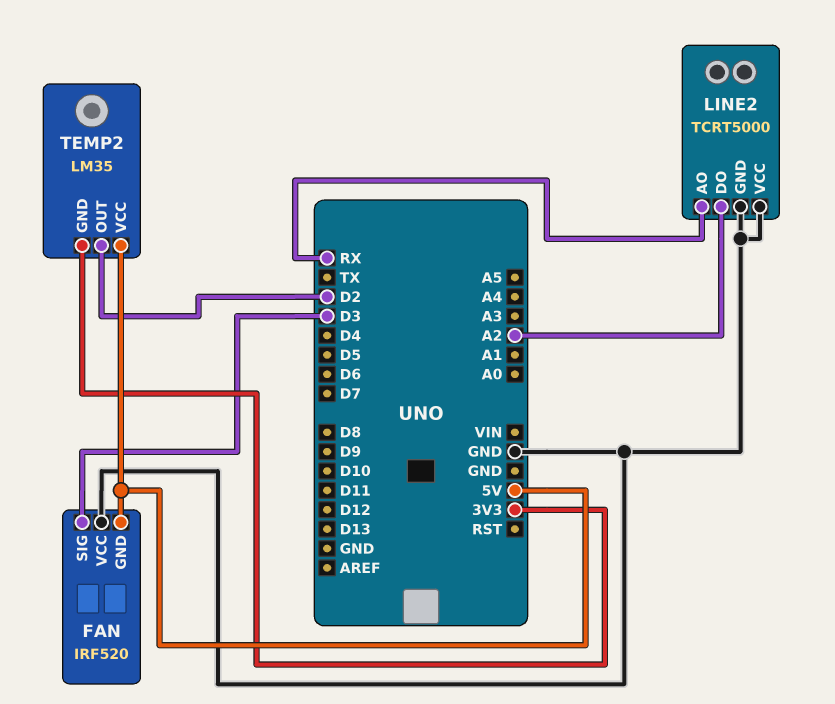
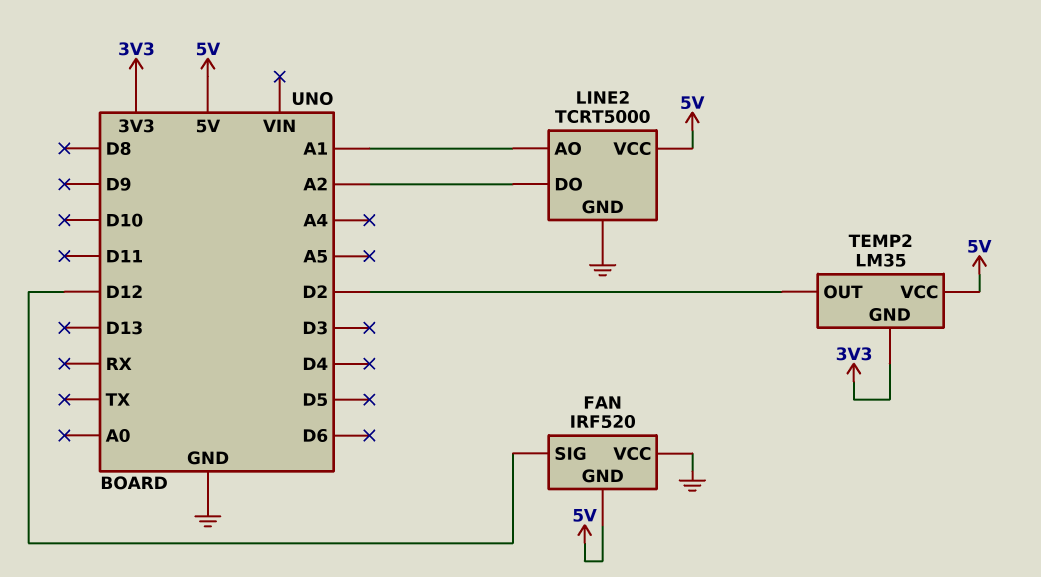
FAN pin SIG: D3 -> D12
LINE2 pin AO: RX -> A1
LINE2 pin VCC: GND -> 5V

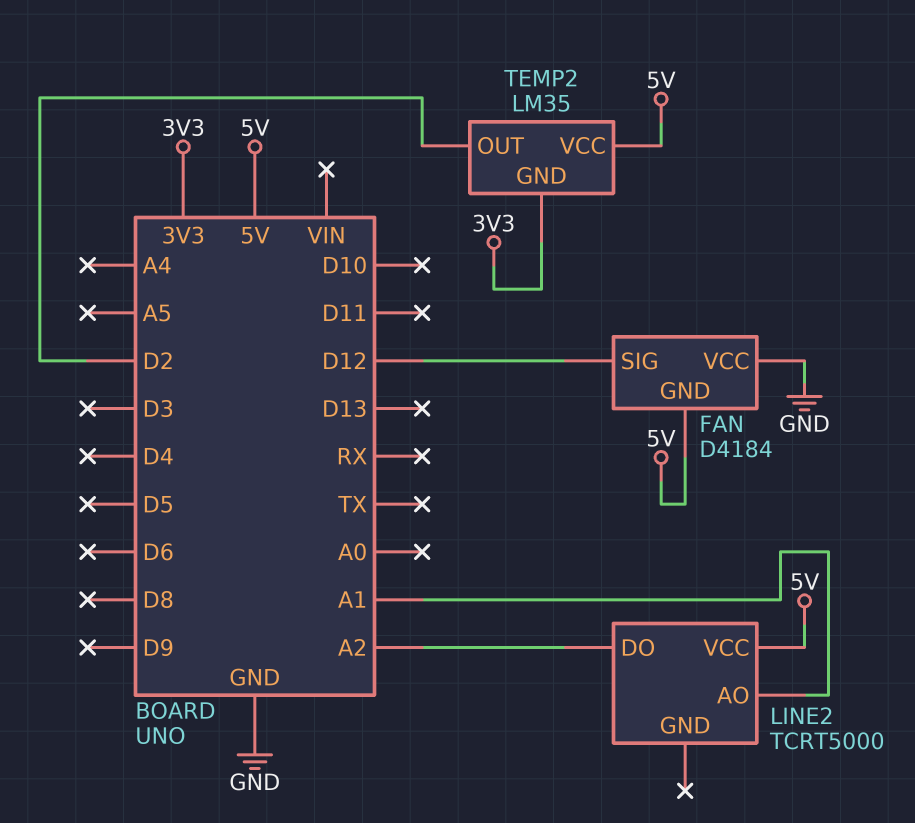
FAN: IRF520 -> D4184
LINE2 pin GND: GND -> none

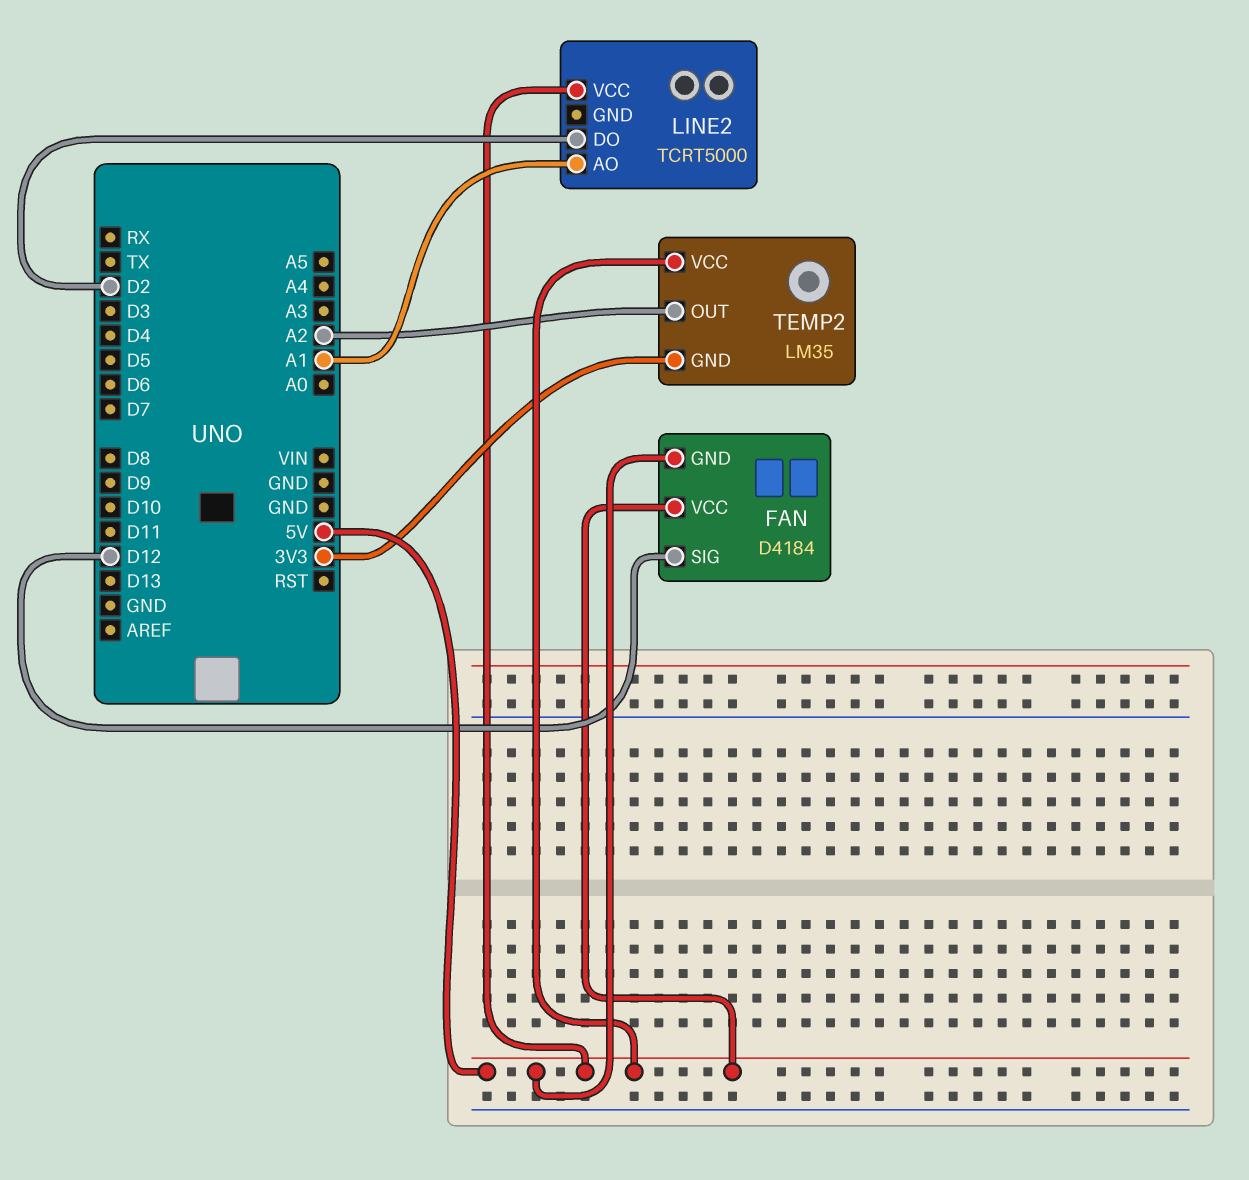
FAN pin VCC: GND -> 5V
LINE2 pin DO: A2 -> D2
TEMP2 pin OUT: D2 -> A2

